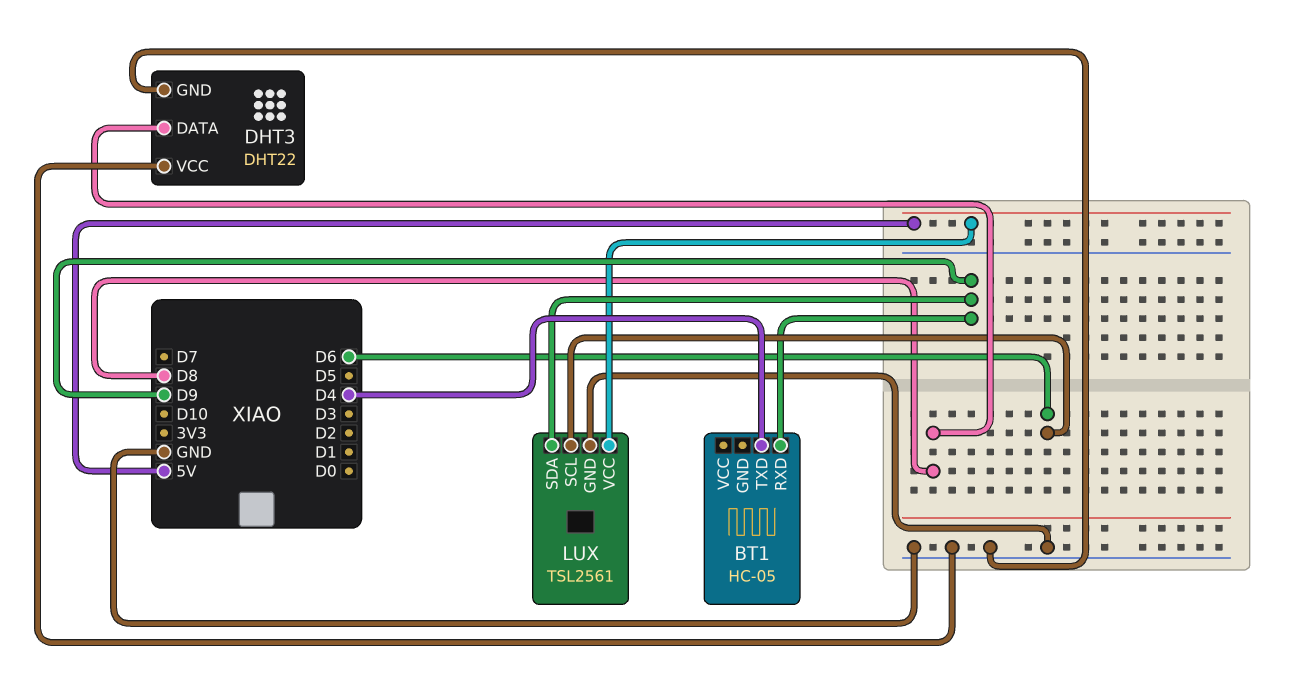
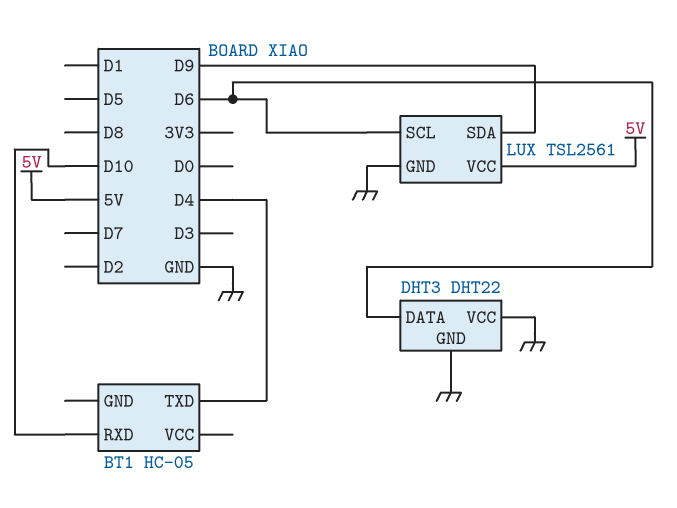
BT1 pin RXD: D9 -> D10
DHT3 pin DATA: D8 -> D6

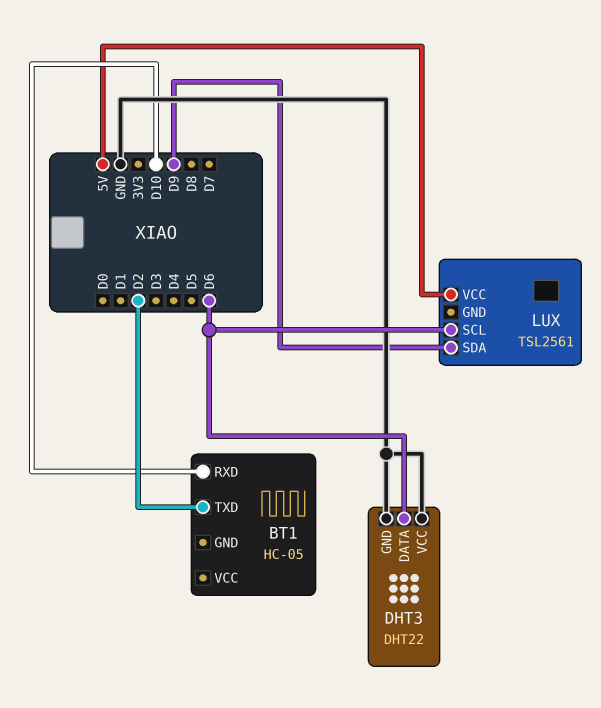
BT1 pin TXD: D4 -> D2
LUX pin GND: GND -> none

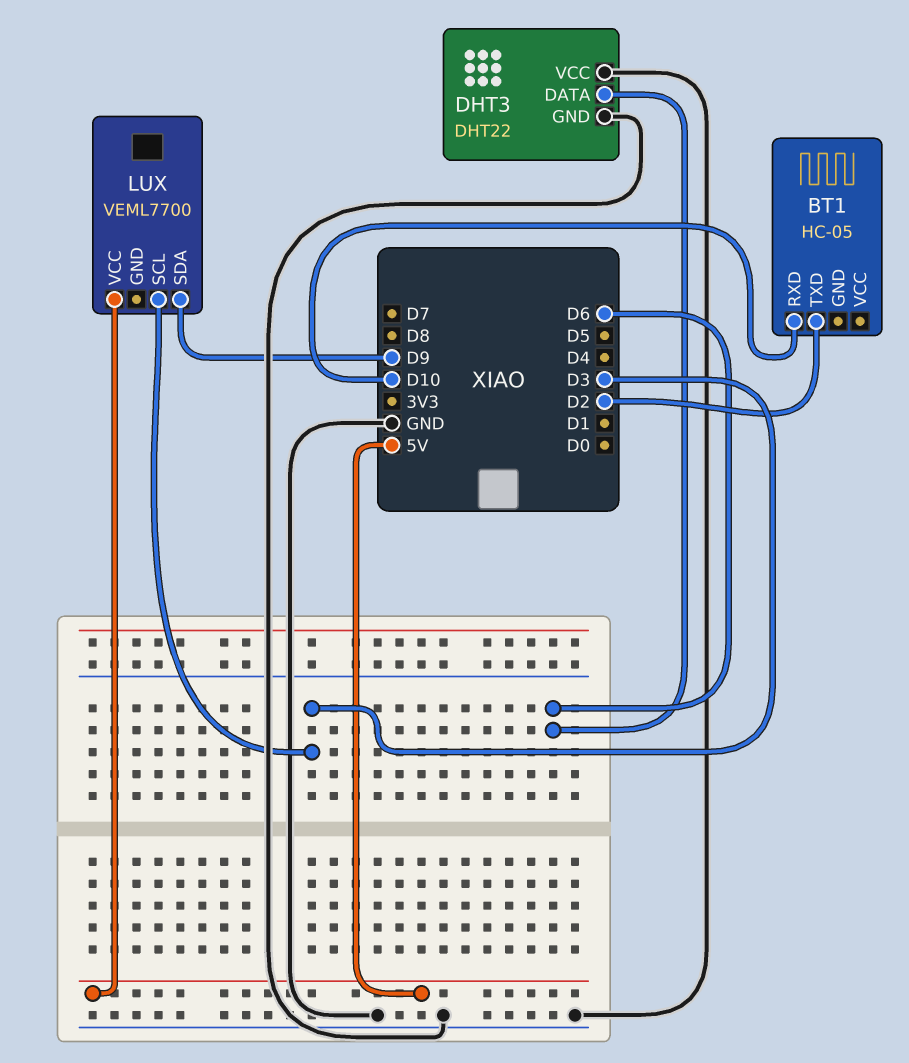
LUX: TSL2561 -> VEML7700
LUX pin SCL: D6 -> D3

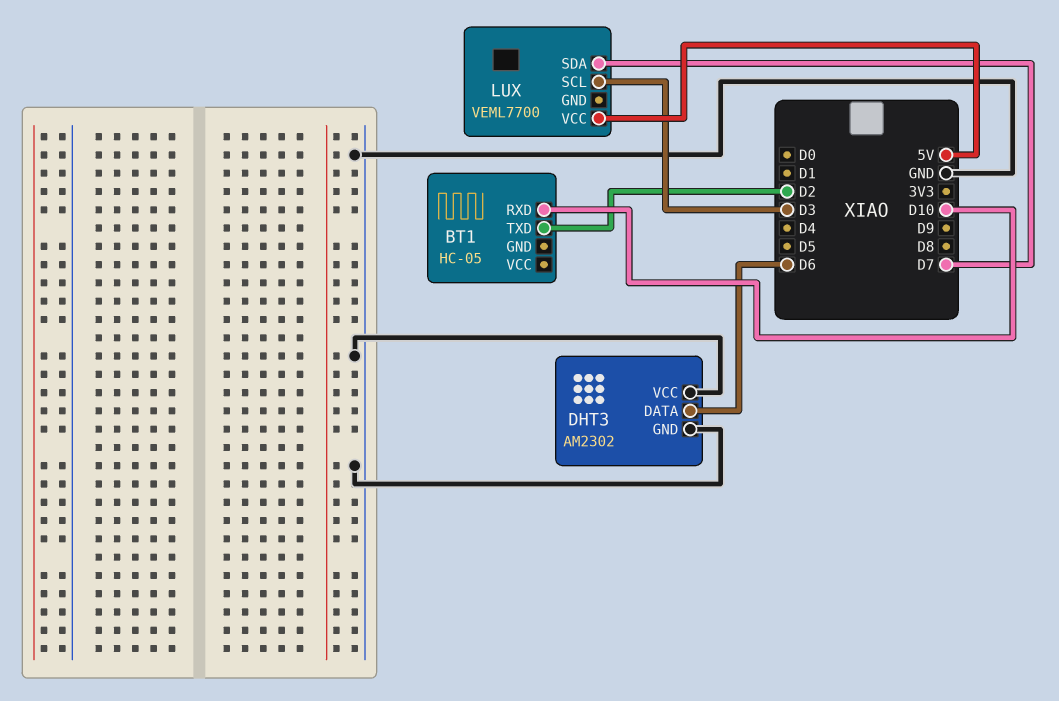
DHT3: DHT22 -> AM2302
LUX pin SDA: D9 -> D7

